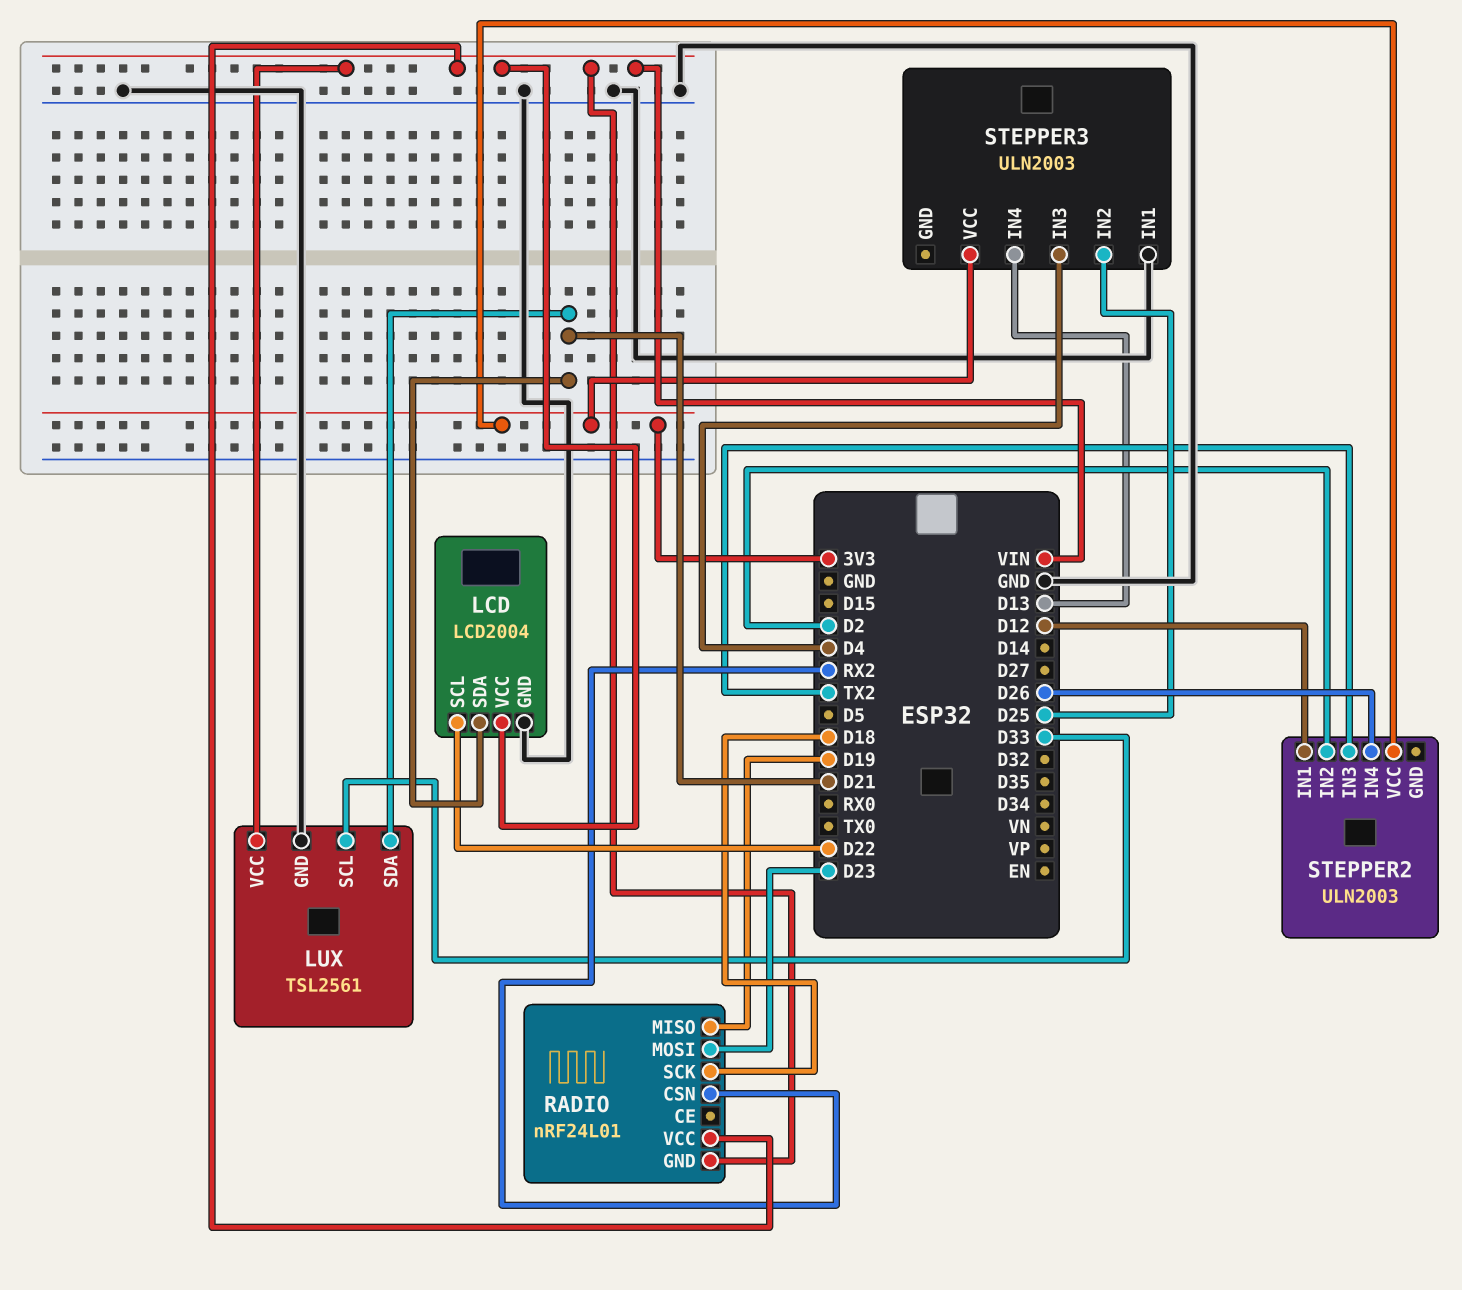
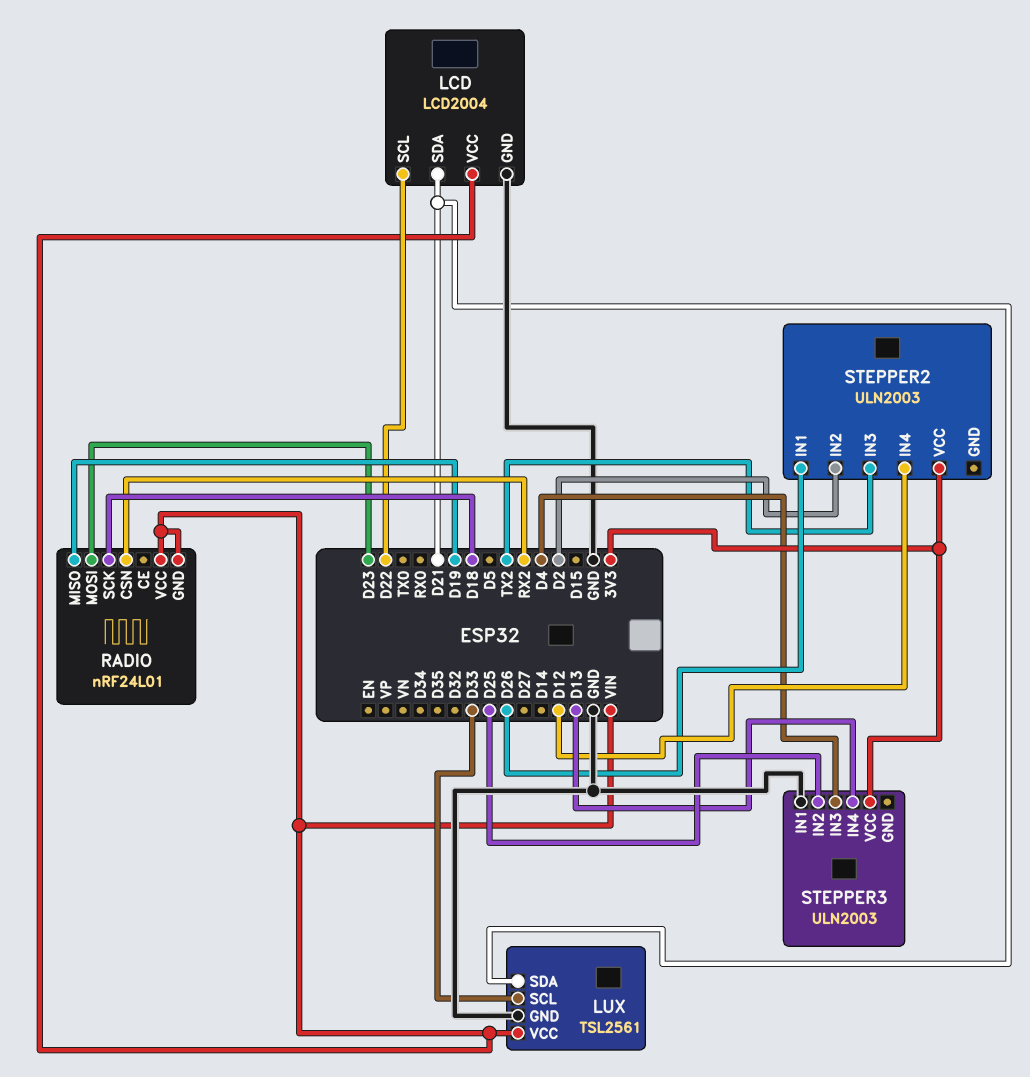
STEPPER2 pin IN1: D12 -> D26
STEPPER2 pin IN4: D26 -> D12

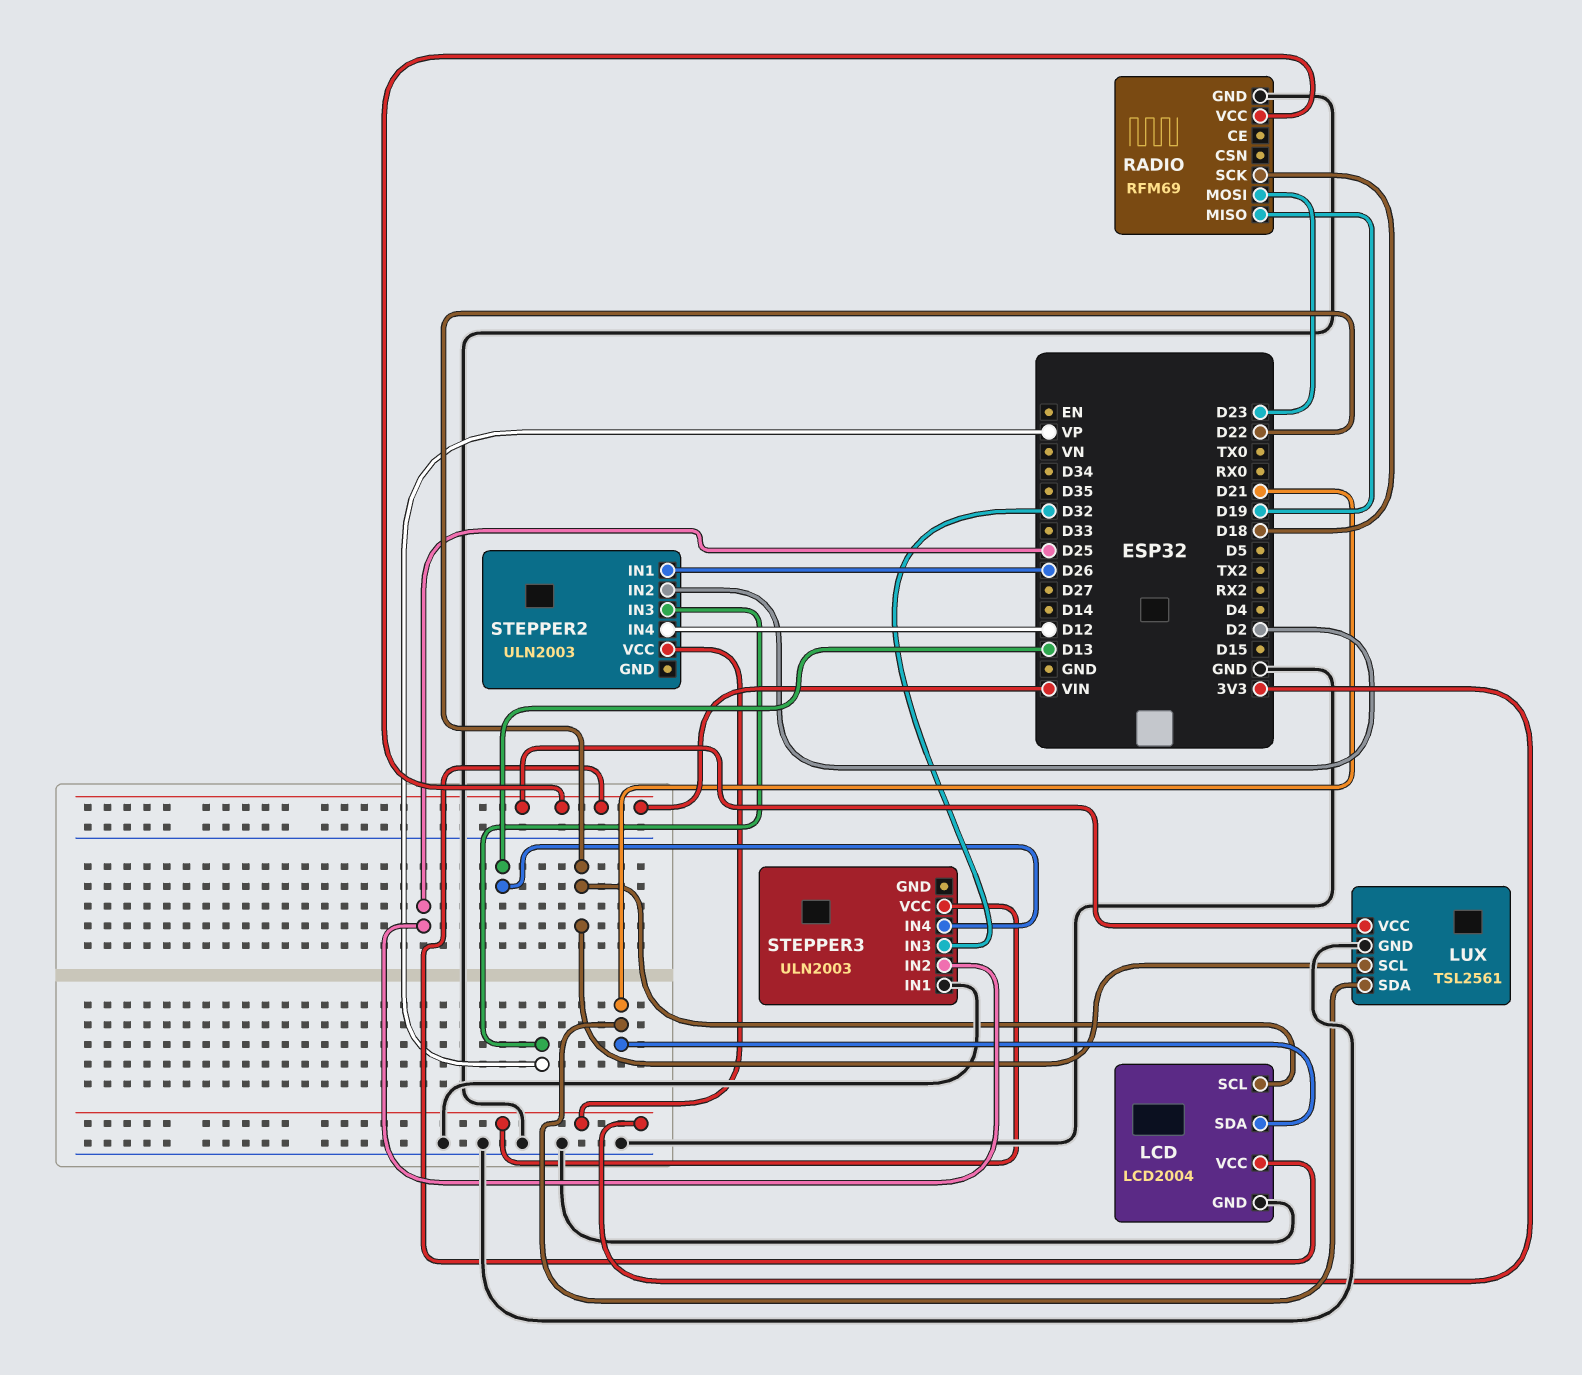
LUX pin SCL: D33 -> D22
RADIO: nRF24L01 -> RFM69
RADIO pin CSN: RX2 -> none
RADIO pin GND: VIN -> GND
STEPPER2 pin IN3: TX2 -> VP
STEPPER3 pin IN3: D4 -> D32

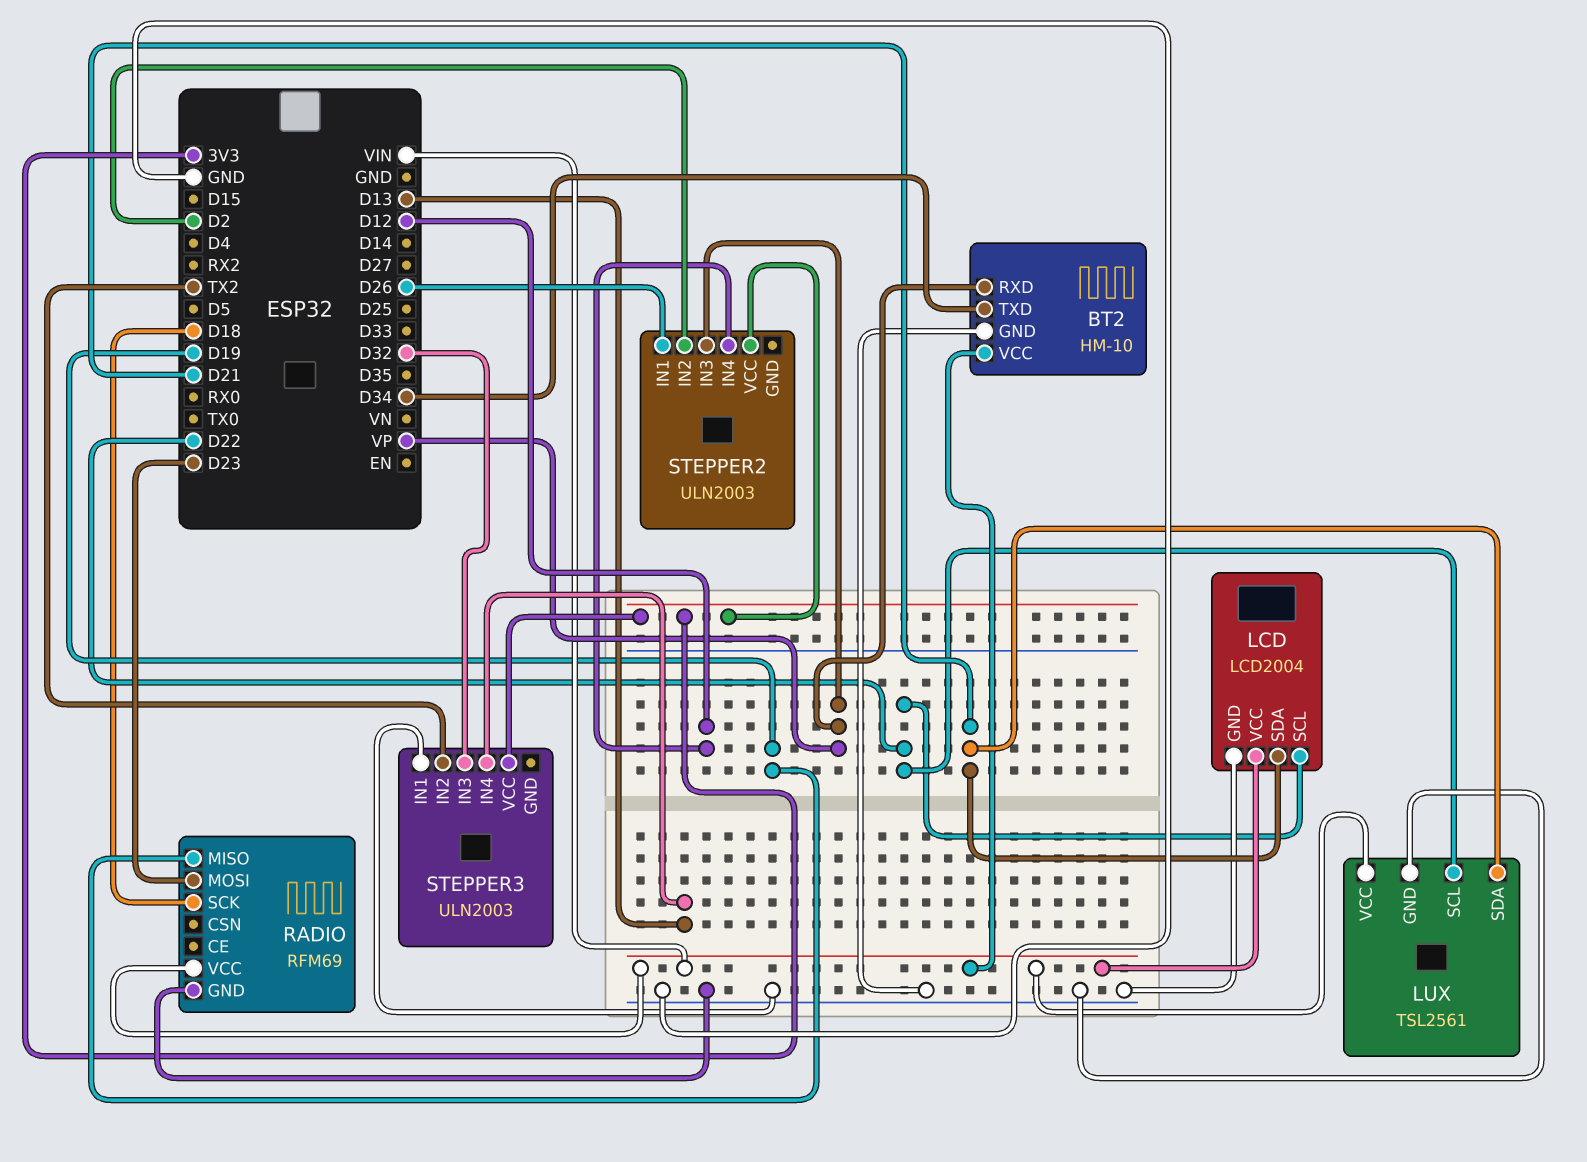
BT2: none -> HM-10
BT2 pin GND: none -> GND
BT2 pin RXD: none -> VP
BT2 pin TXD: none -> D34
BT2 pin VCC: none -> VIN
STEPPER3 pin IN2: D25 -> TX2

